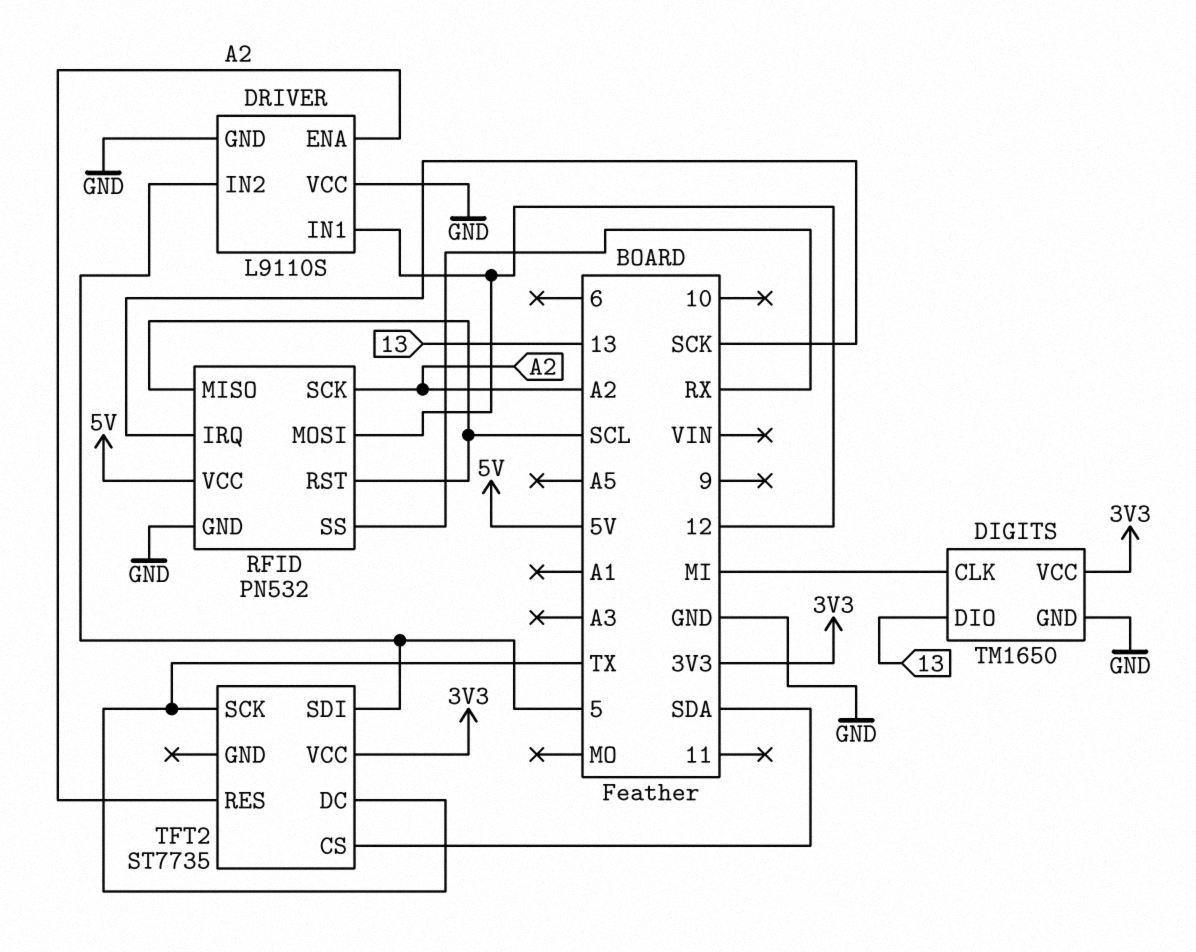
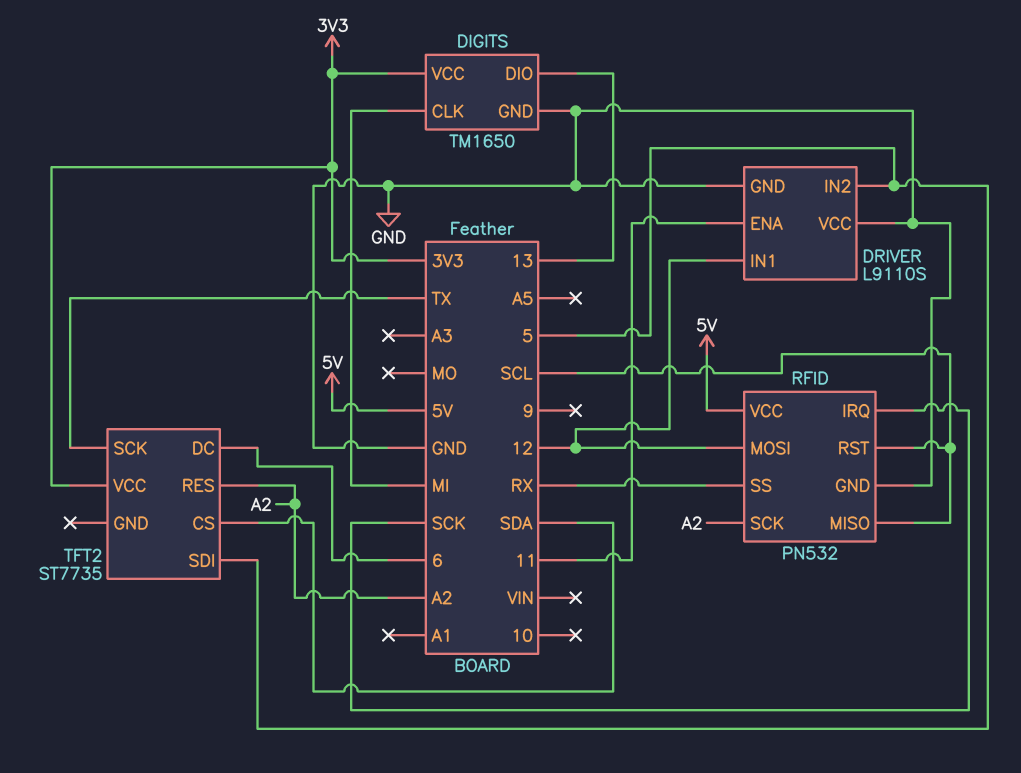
DRIVER pin ENA: A2 -> 11
TFT2 pin DC: TX -> 6

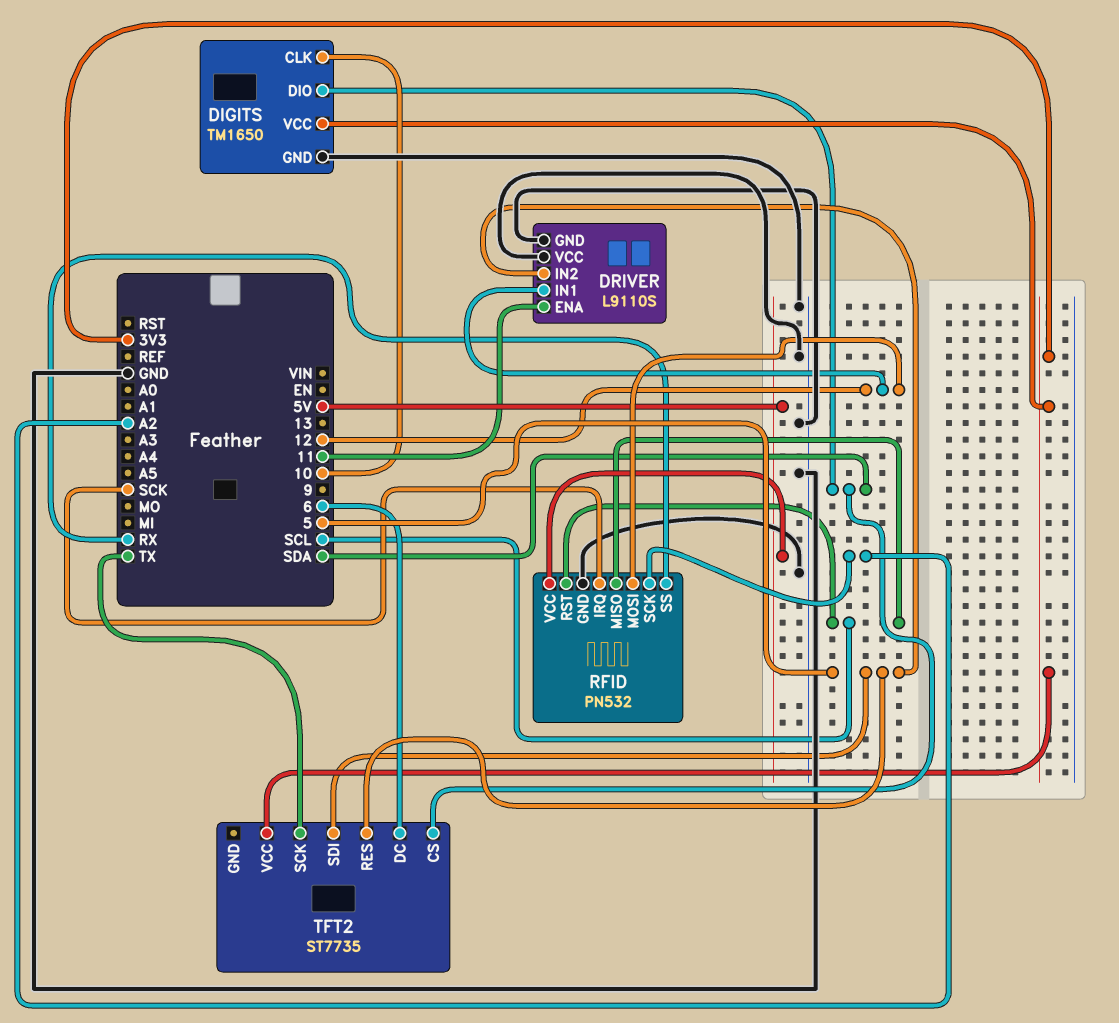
DIGITS pin CLK: MI -> 10
DIGITS pin DIO: 13 -> SDA
TFT2 pin RES: A2 -> 5

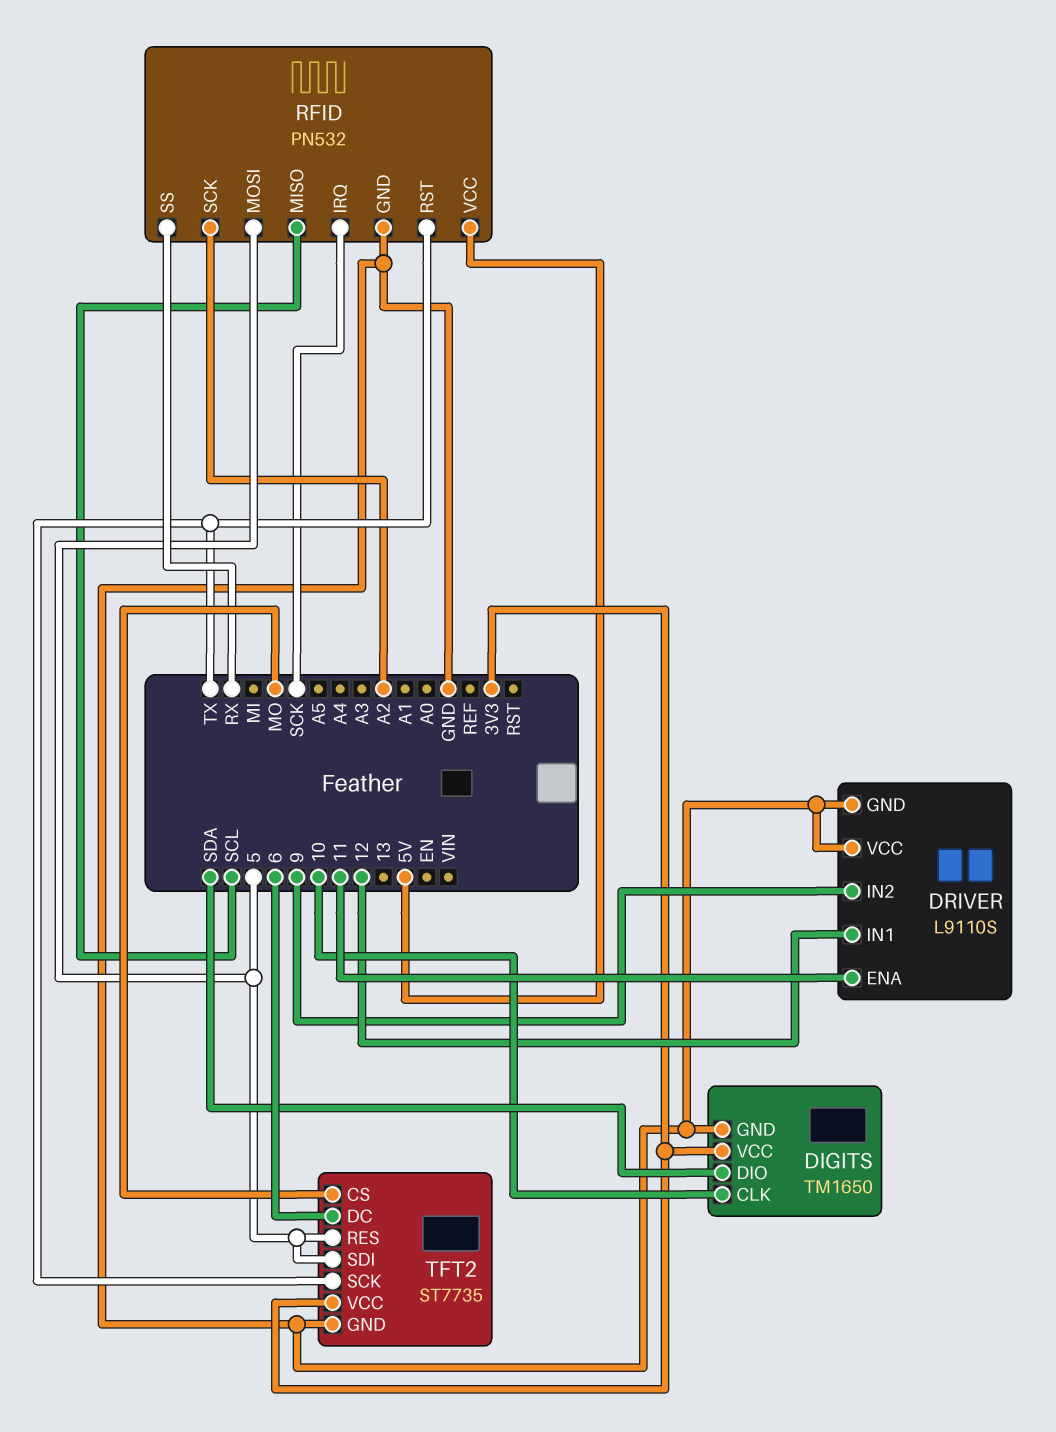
DRIVER pin IN2: 5 -> 9
RFID pin MOSI: 12 -> 5
RFID pin RST: SCL -> TX
TFT2 pin CS: SDA -> MO
TFT2 pin GND: none -> GND

